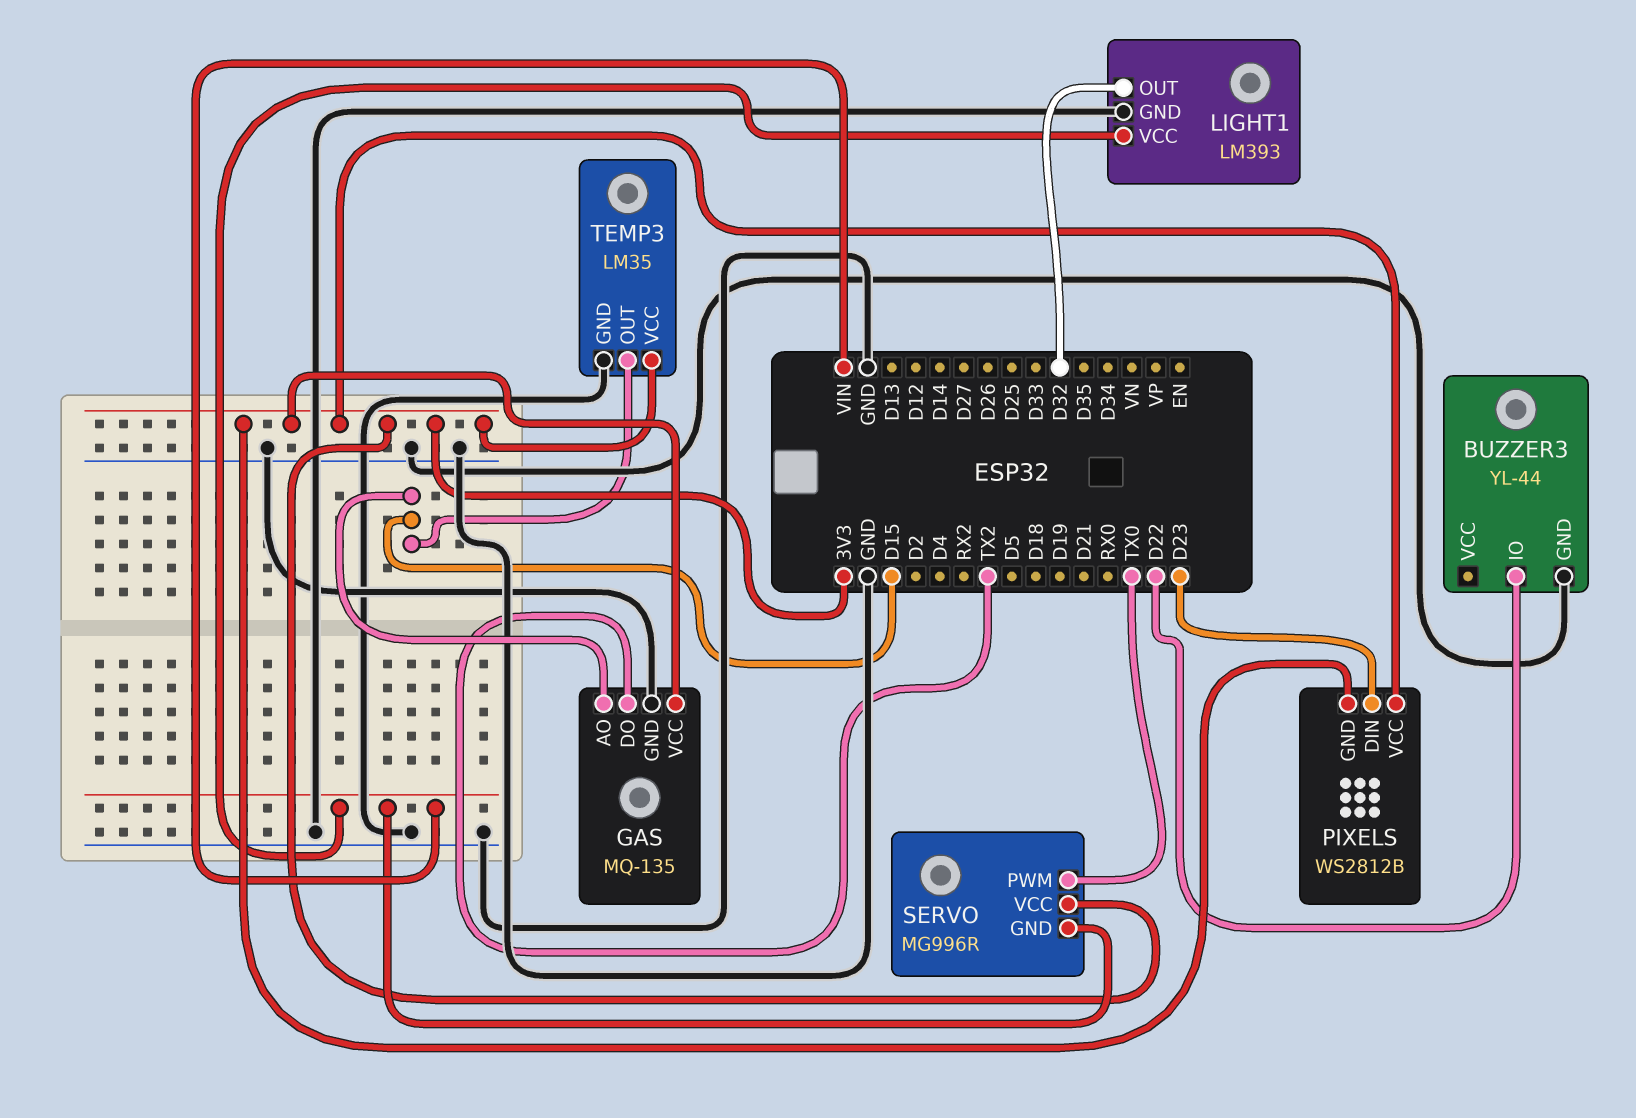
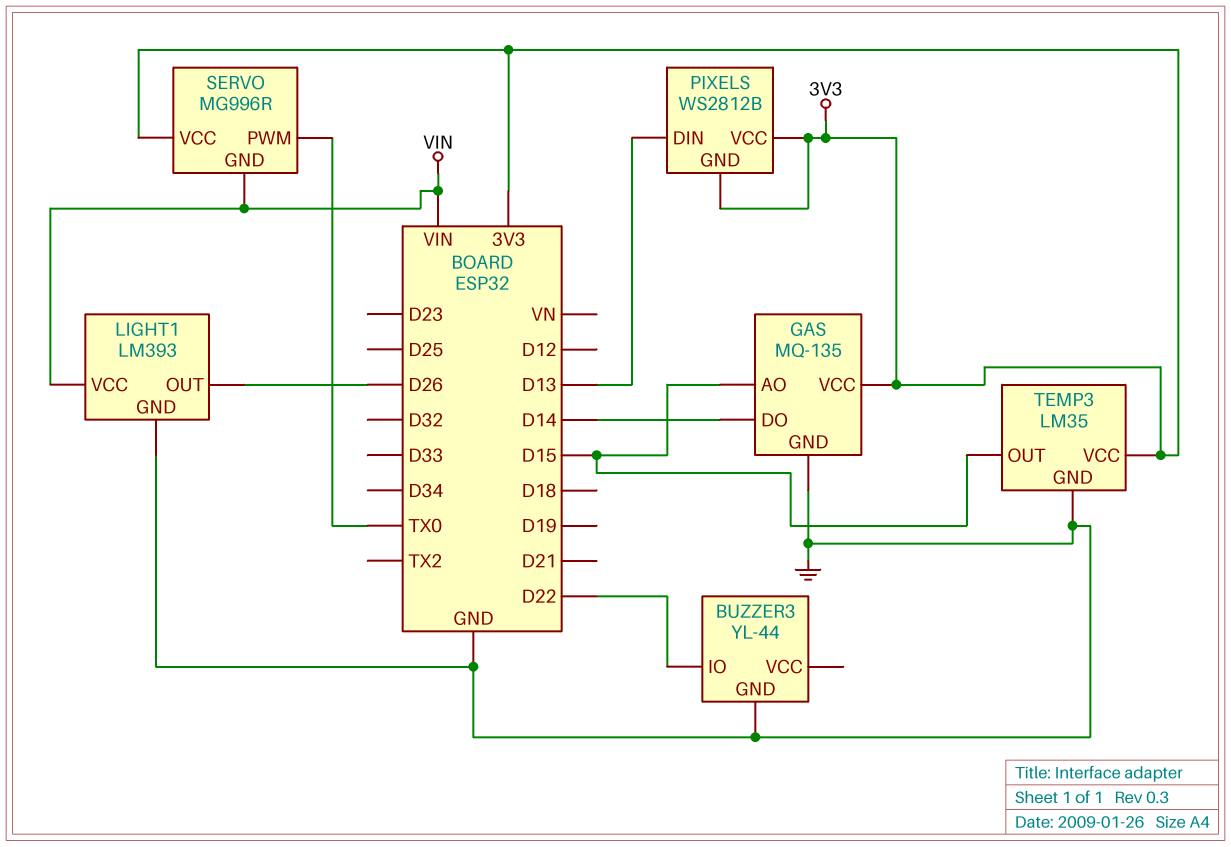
GAS pin DO: TX2 -> D14
LIGHT1 pin OUT: D32 -> D26
PIXELS pin DIN: D23 -> D13

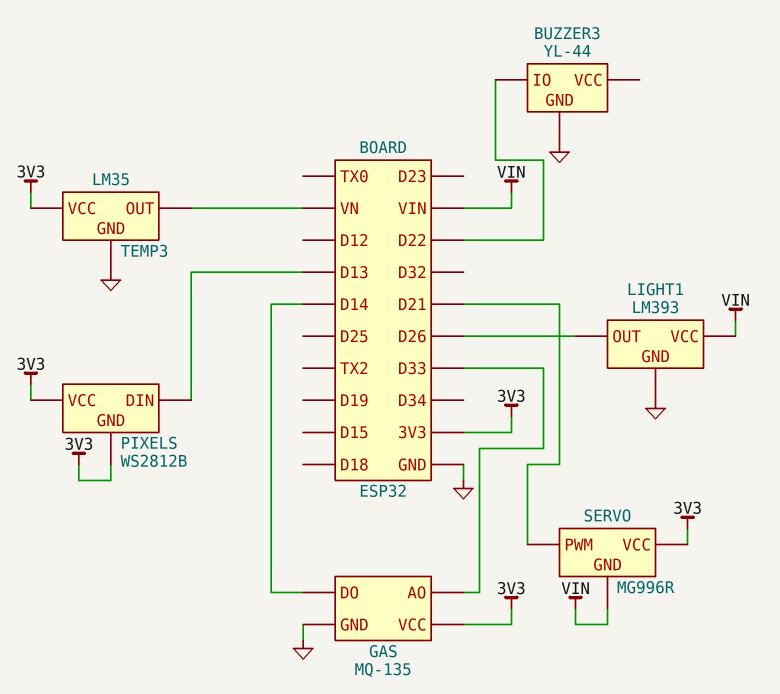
GAS pin AO: D15 -> D33
SERVO pin PWM: TX0 -> D21
TEMP3 pin OUT: D15 -> VN

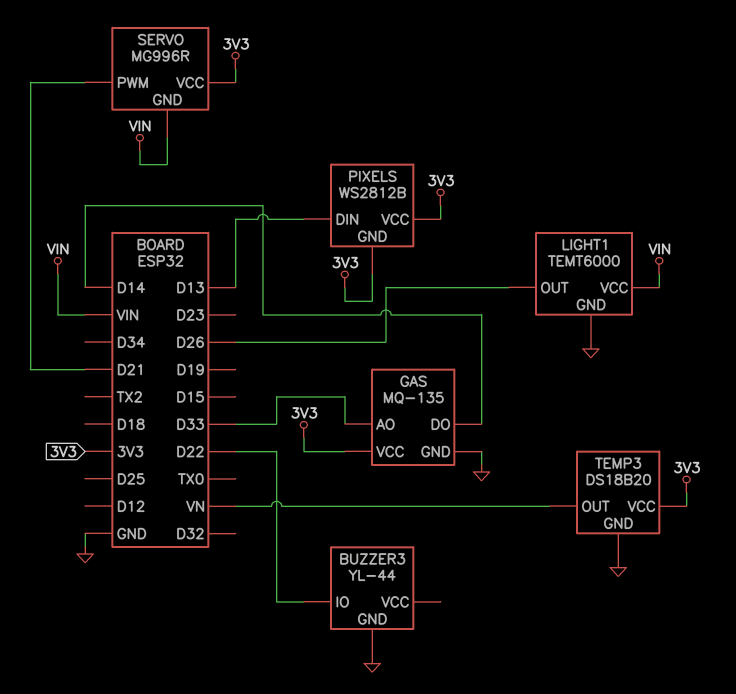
LIGHT1: LM393 -> TEMT6000
TEMP3: LM35 -> DS18B20

